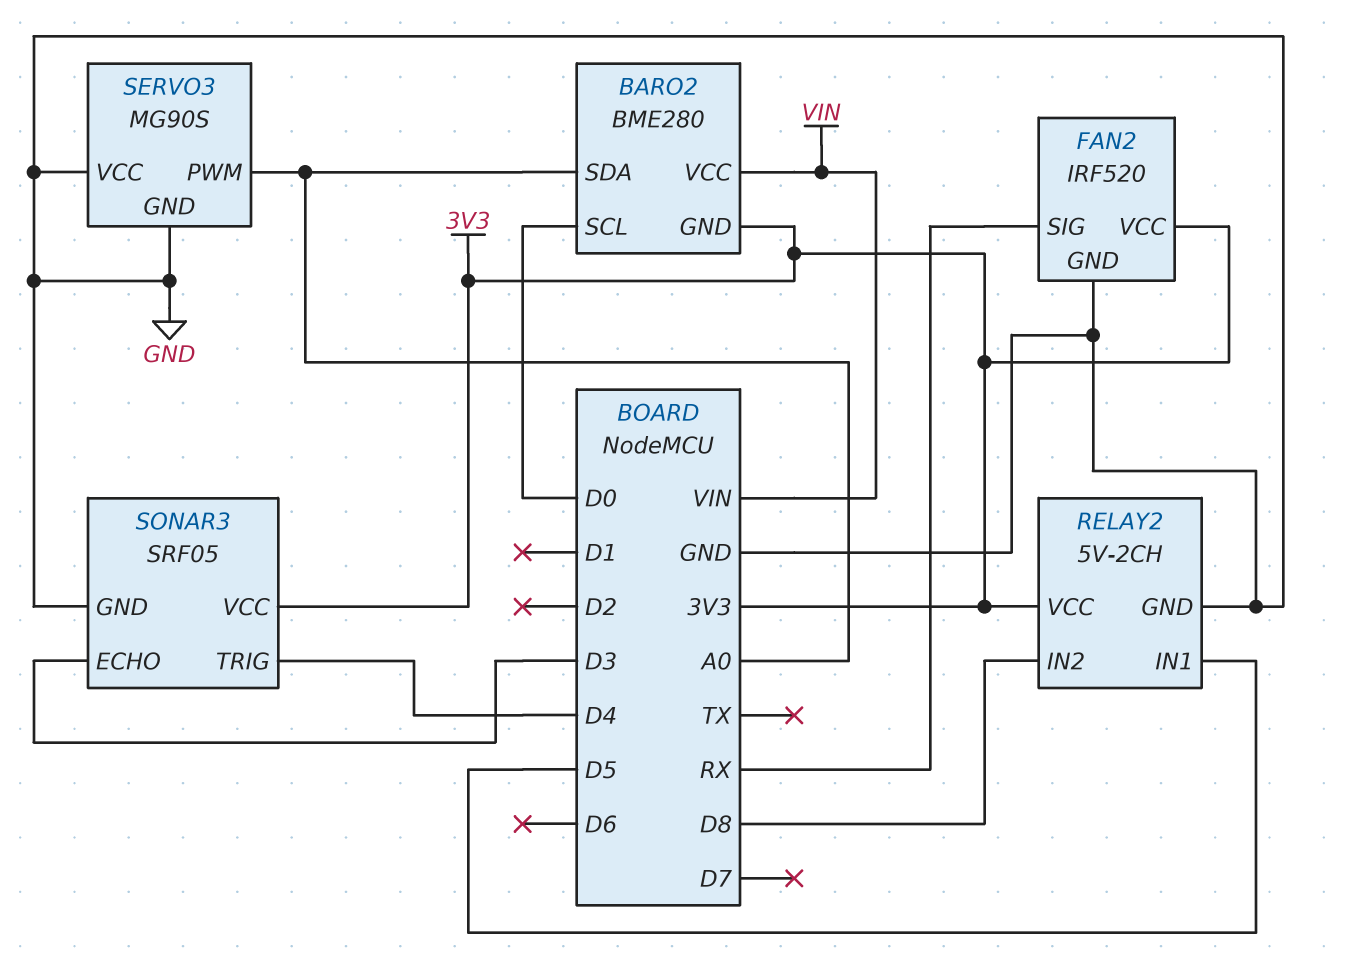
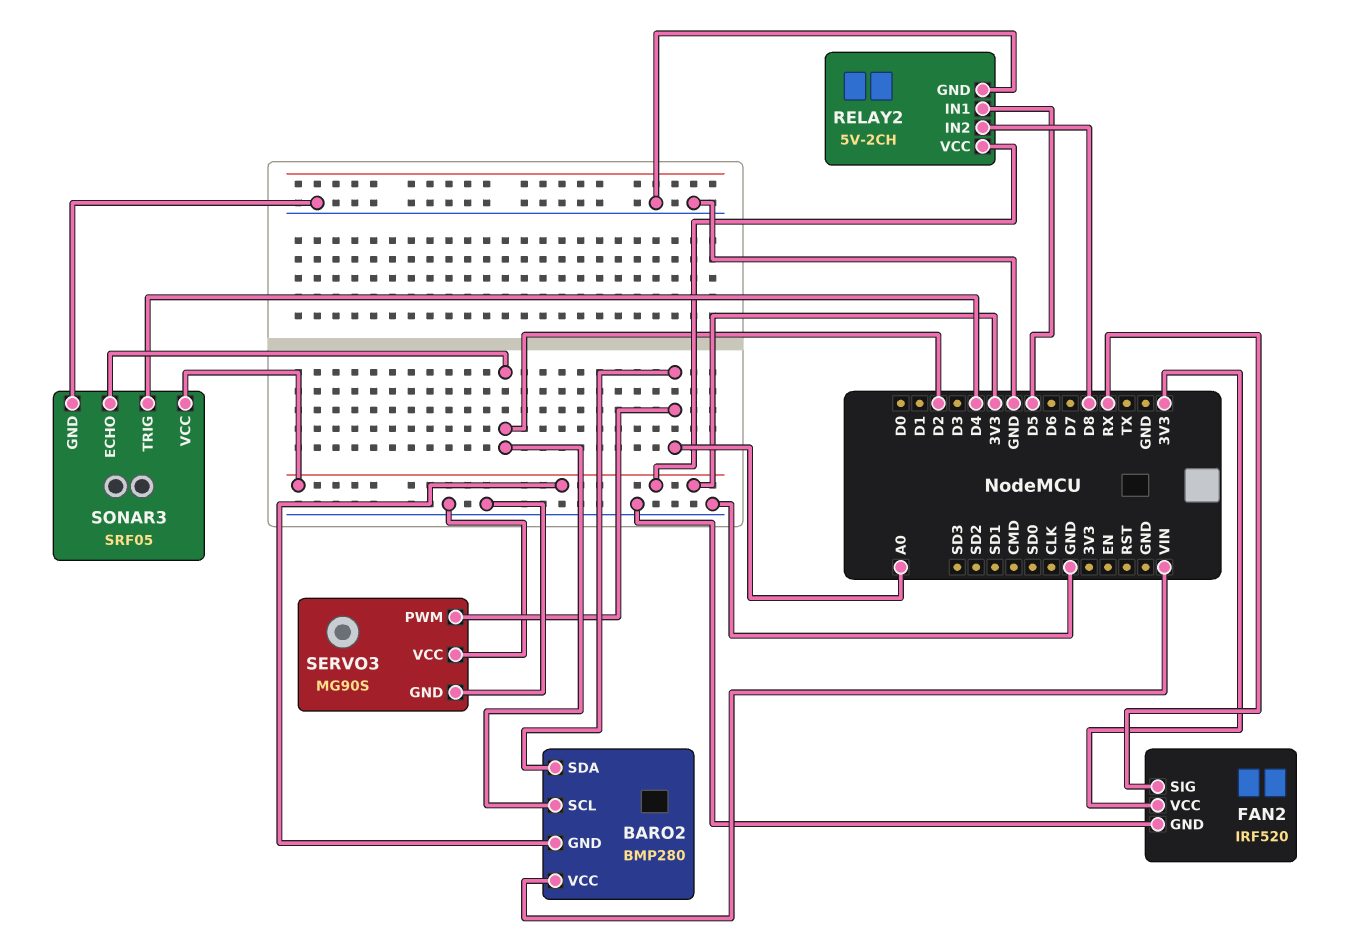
BARO2: BME280 -> BMP280
BARO2 pin SCL: D0 -> D2
SONAR3 pin ECHO: D3 -> D2

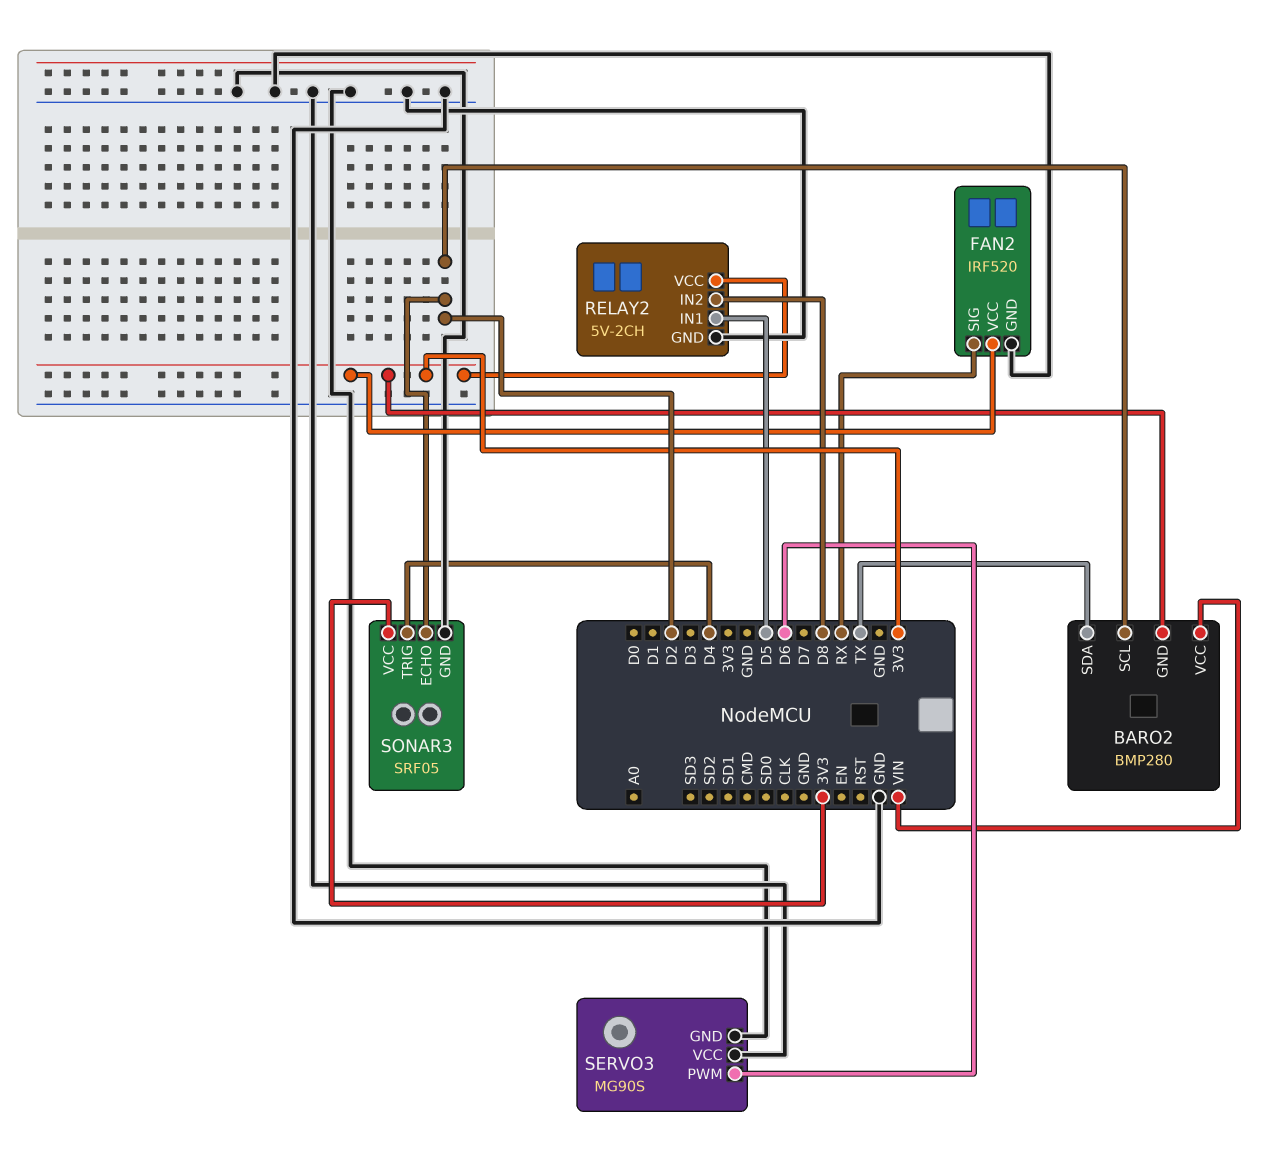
BARO2 pin SDA: A0 -> TX
SERVO3 pin PWM: A0 -> D6

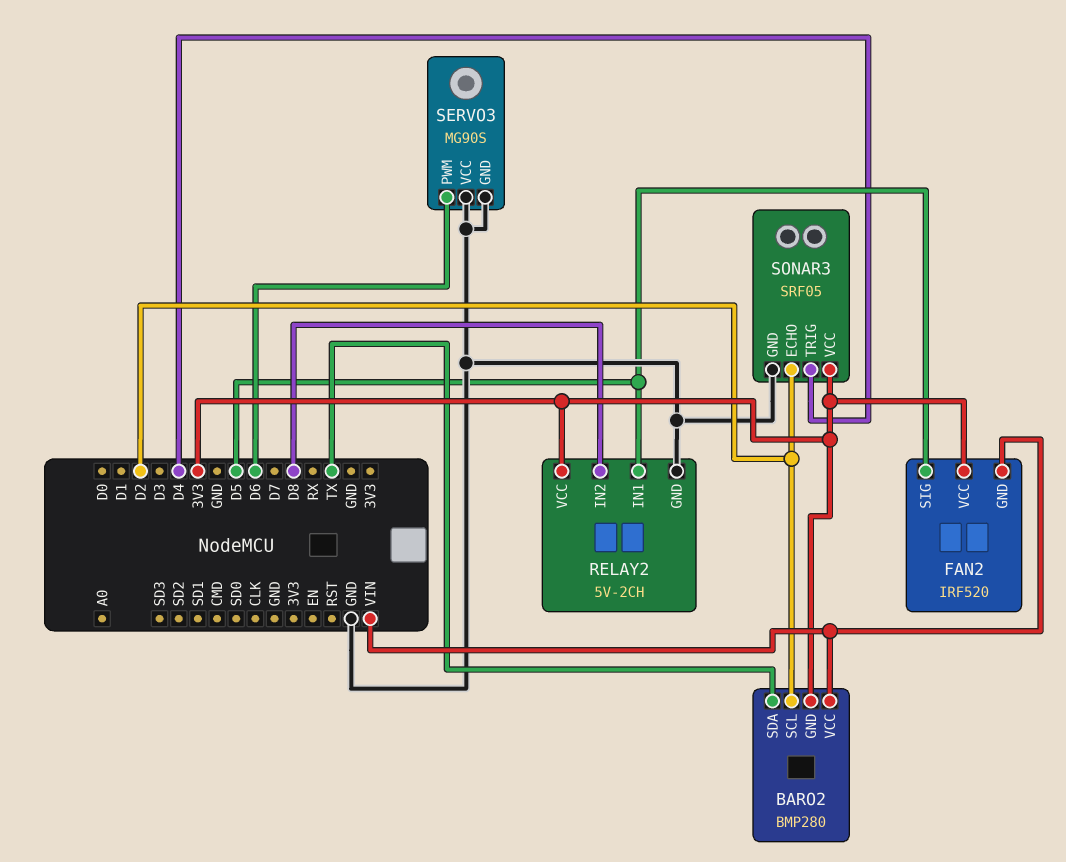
FAN2 pin GND: GND -> VIN
FAN2 pin SIG: RX -> D5

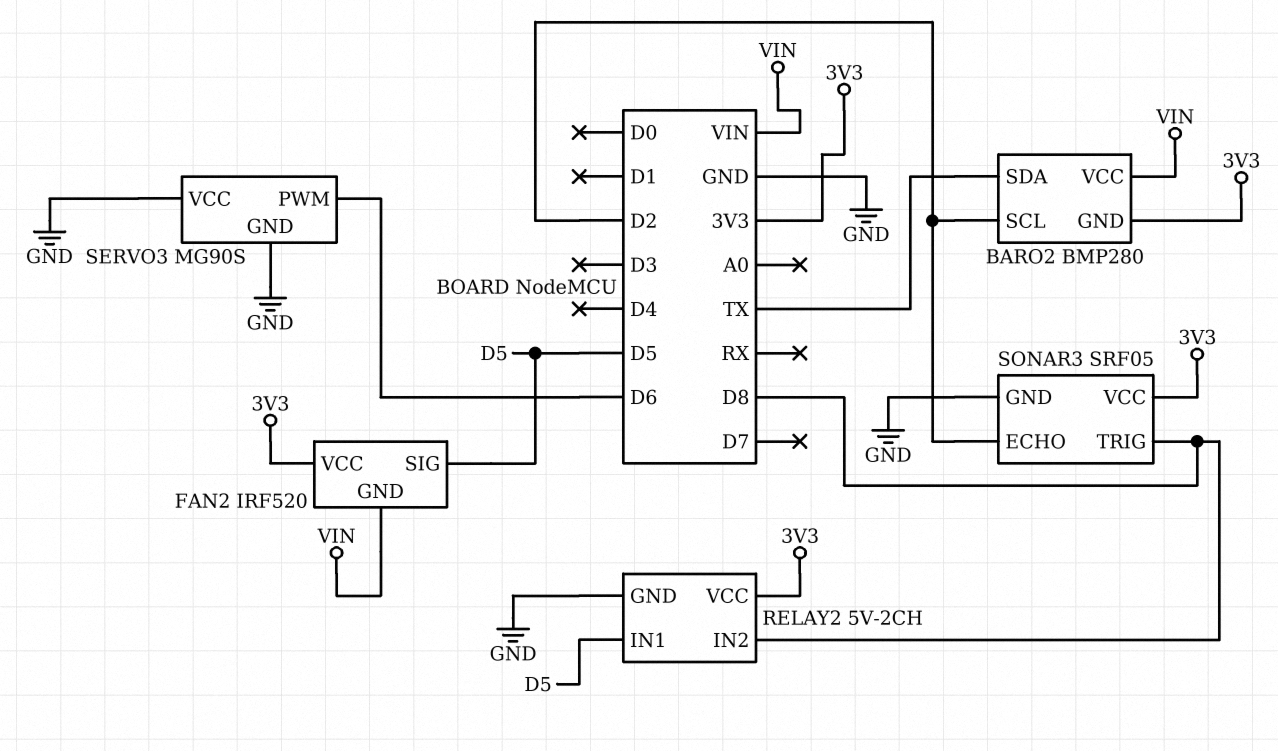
SONAR3 pin TRIG: D4 -> D8

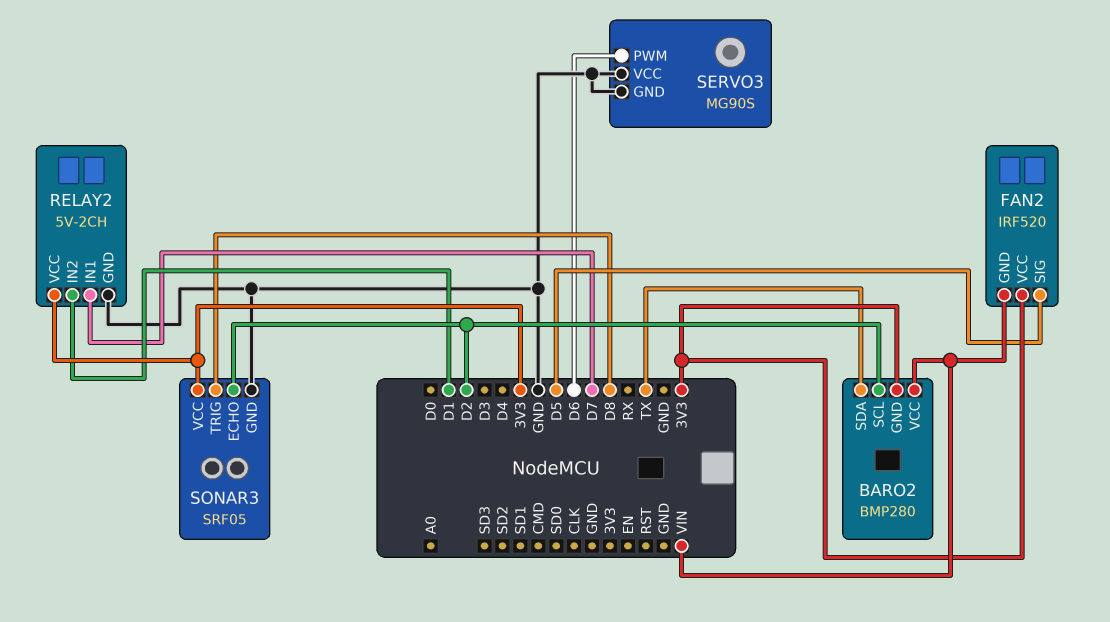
RELAY2 pin IN1: D5 -> D7
RELAY2 pin IN2: D8 -> D1

